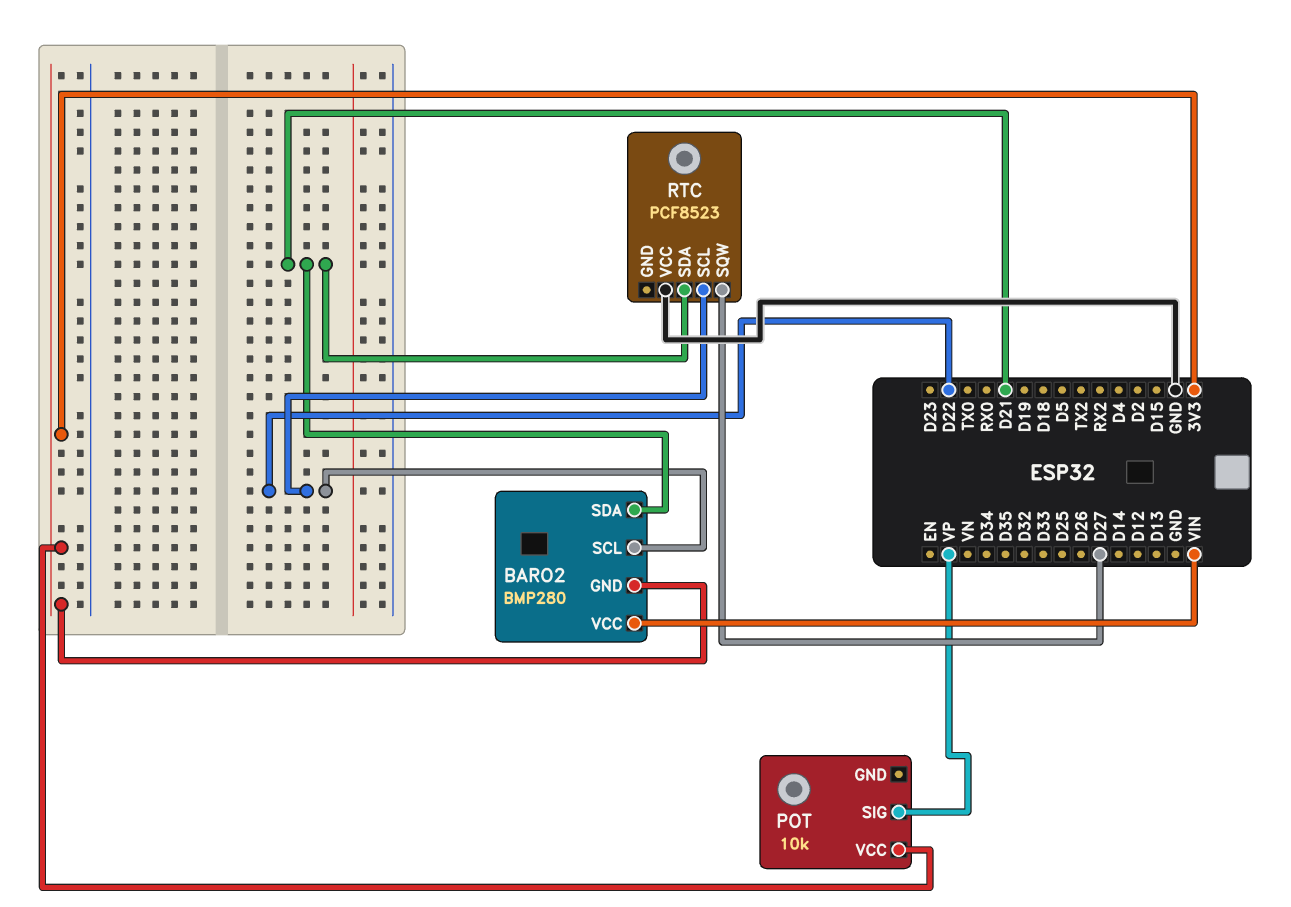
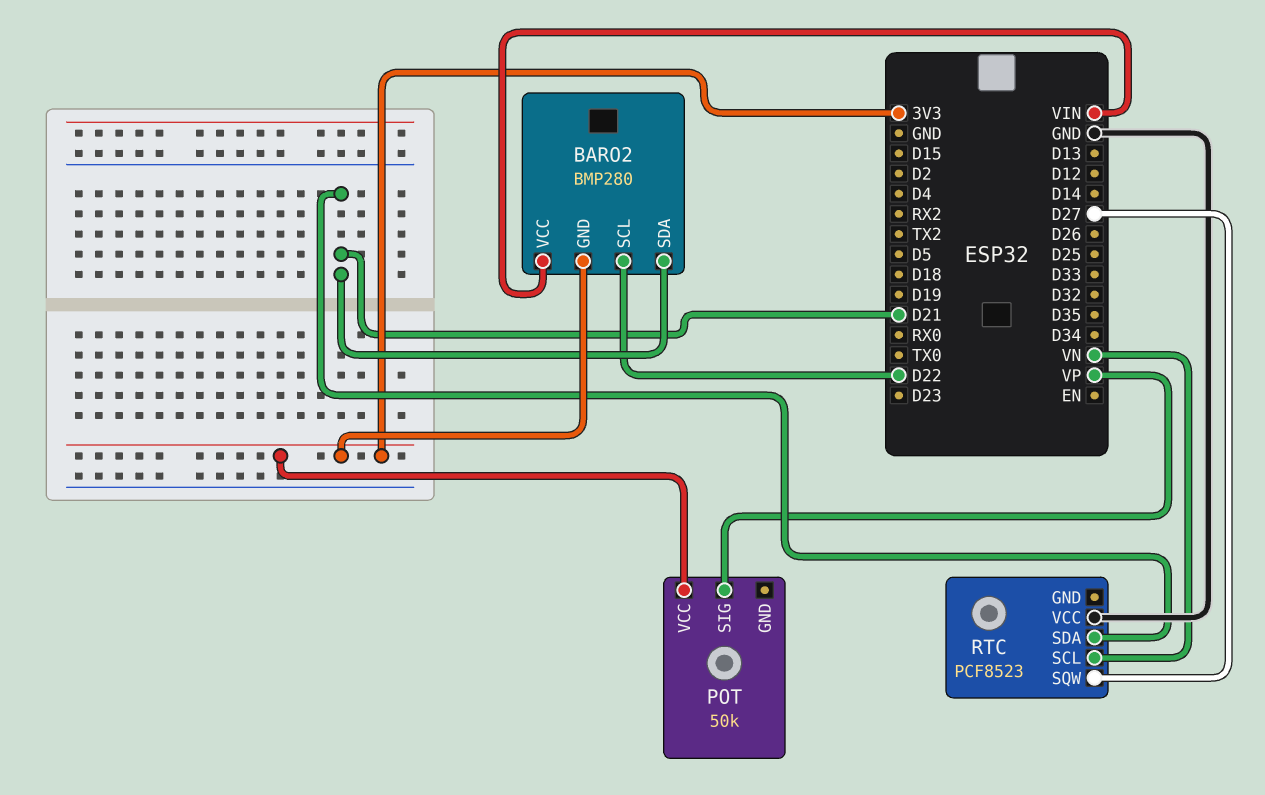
POT: 10k -> 50k
RTC pin SCL: D22 -> VN

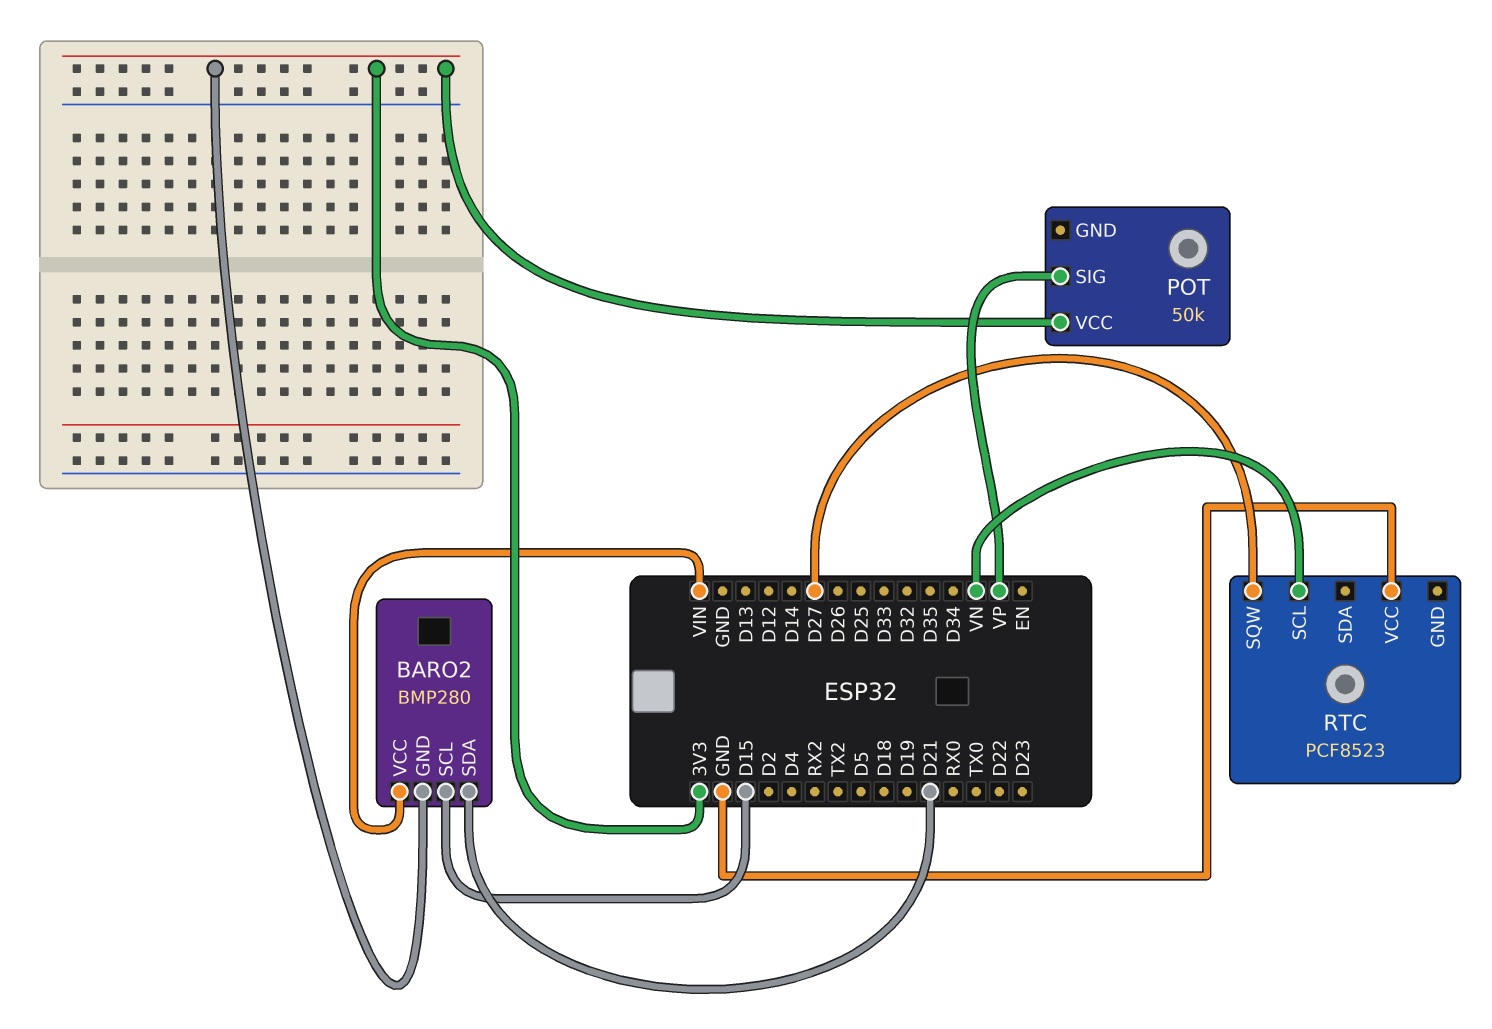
BARO2 pin SCL: D22 -> D15
RTC pin SDA: D21 -> none

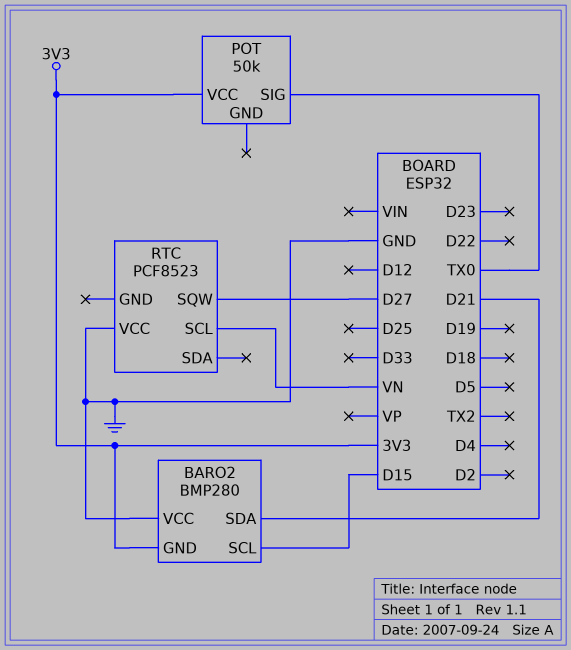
BARO2 pin VCC: VIN -> GND
POT pin SIG: VP -> TX0

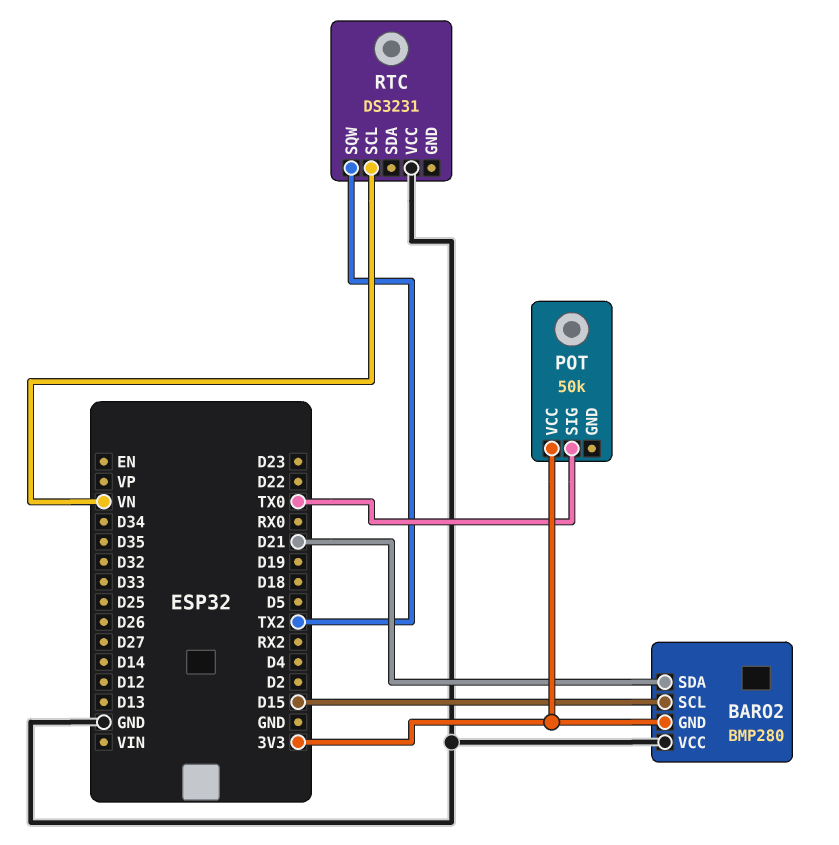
RTC: PCF8523 -> DS3231
RTC pin SQW: D27 -> TX2

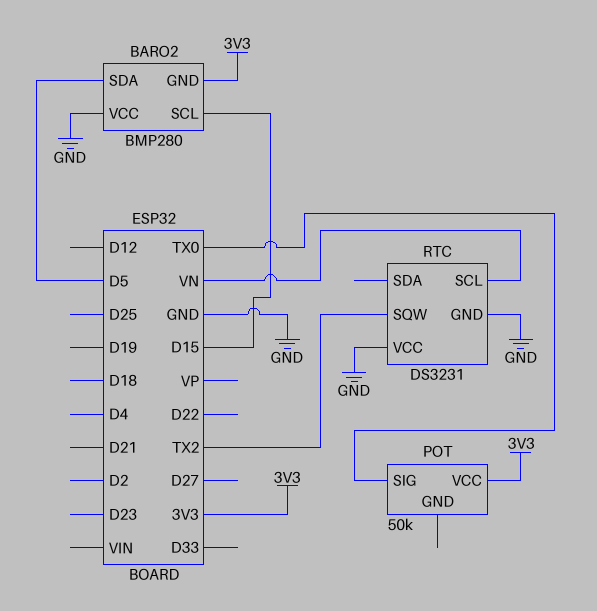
BARO2 pin SDA: D21 -> D5
RTC pin GND: none -> GND

